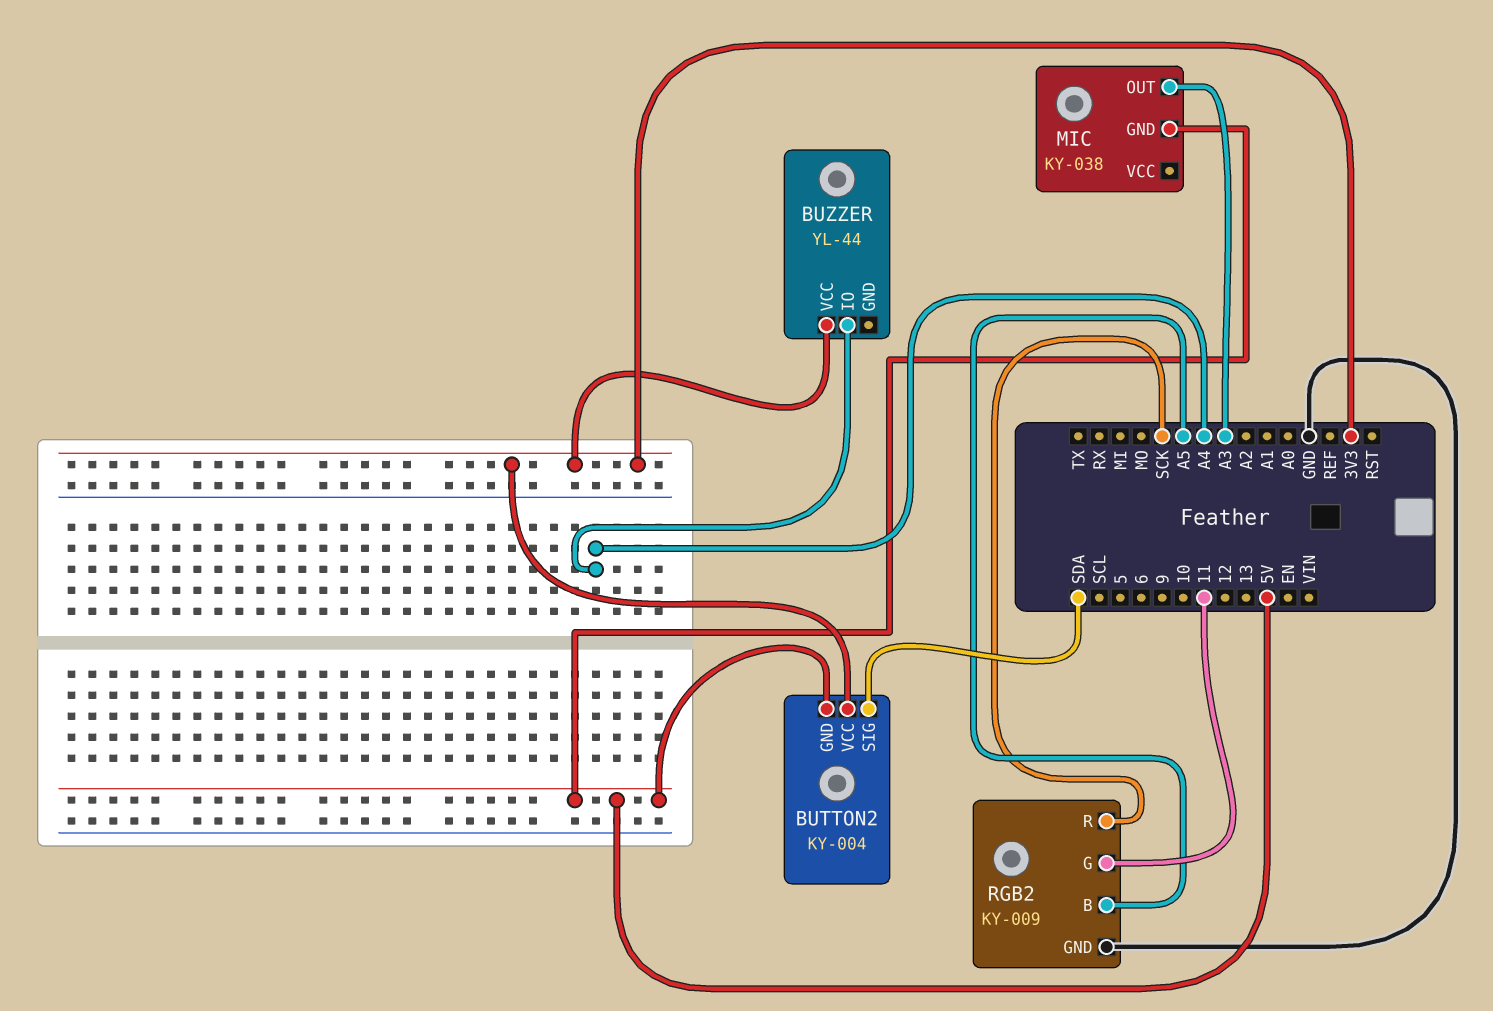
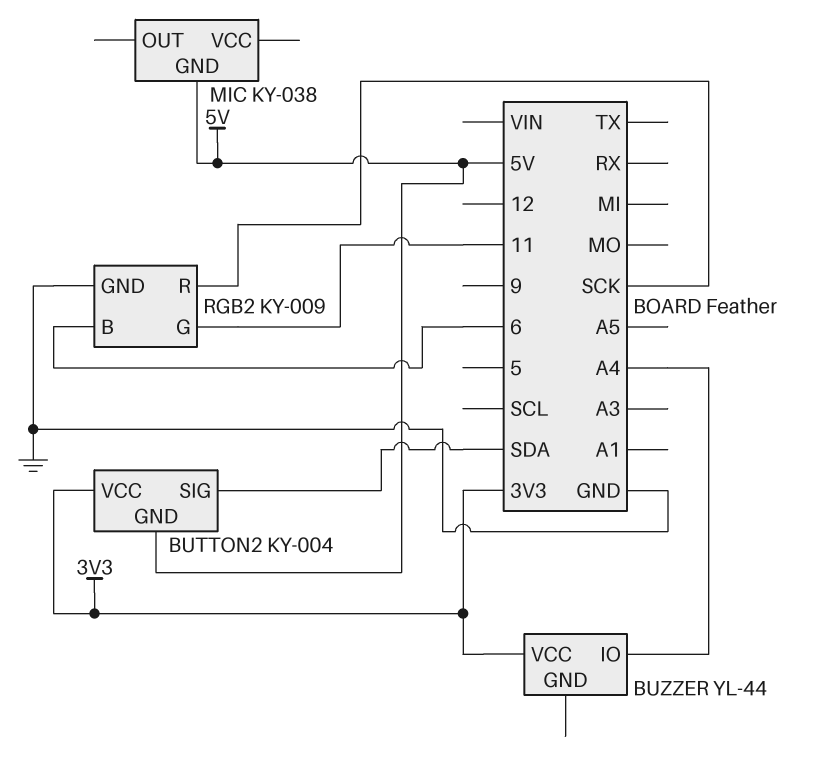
MIC pin OUT: A3 -> none
RGB2 pin B: A5 -> 6

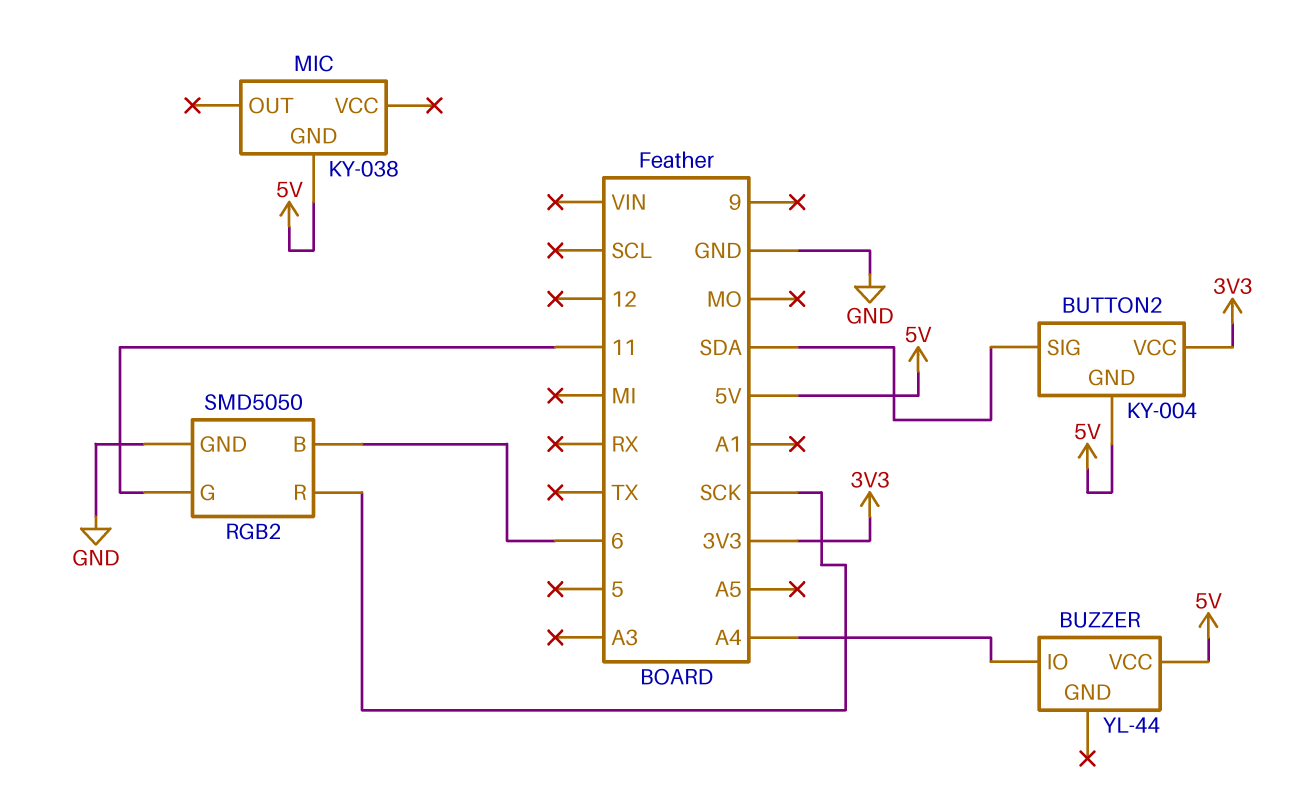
BUZZER pin VCC: 3V3 -> 5V
RGB2: KY-009 -> SMD5050

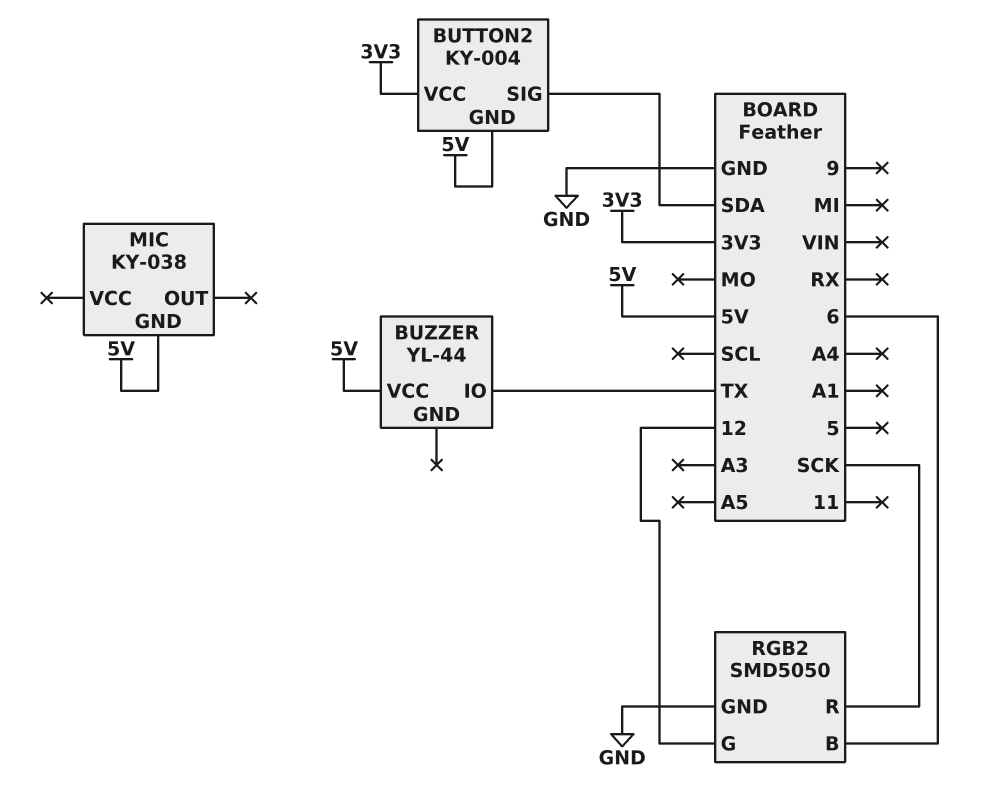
BUZZER pin IO: A4 -> TX
RGB2 pin G: 11 -> 12

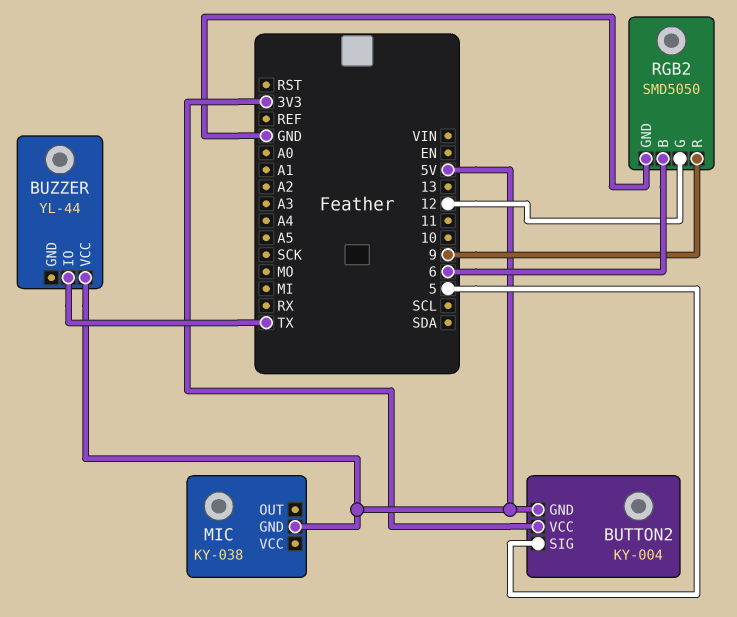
BUTTON2 pin SIG: SDA -> 5
RGB2 pin R: SCK -> 9

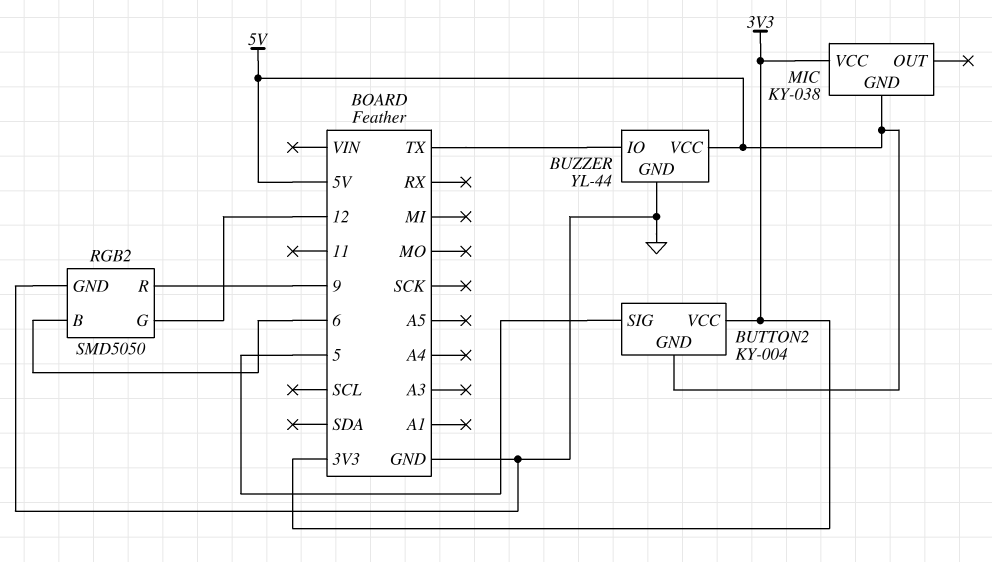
BUZZER pin GND: none -> GND
MIC pin VCC: none -> 3V3

